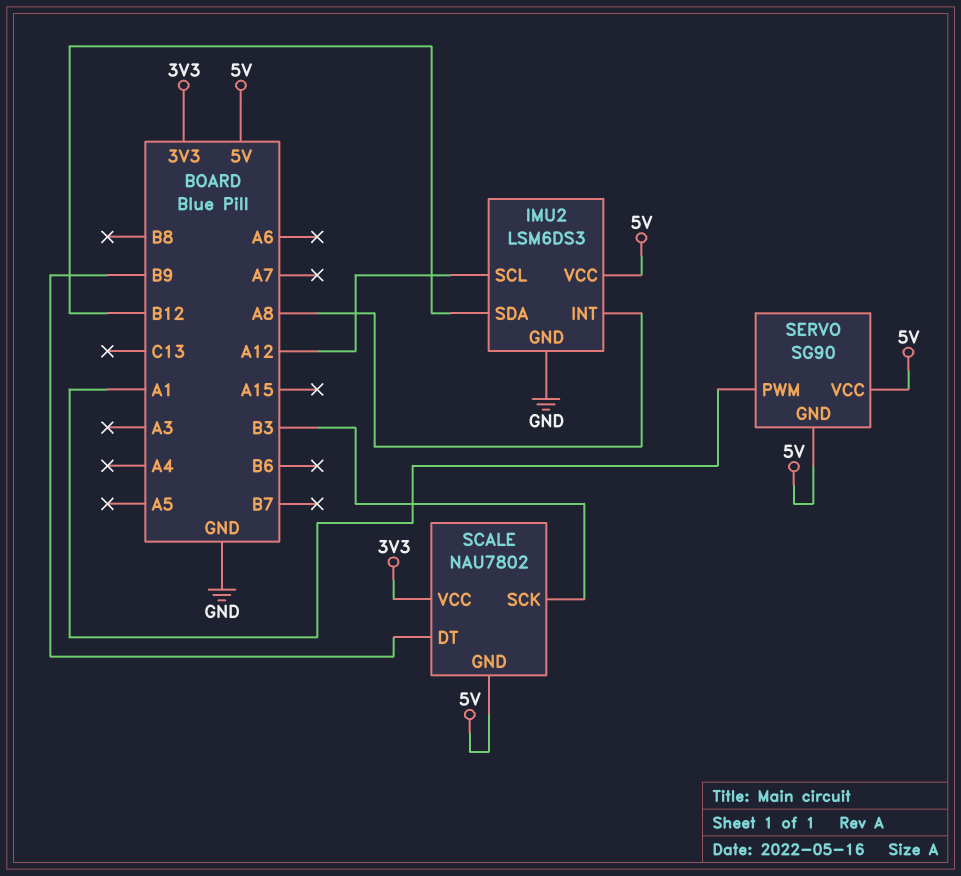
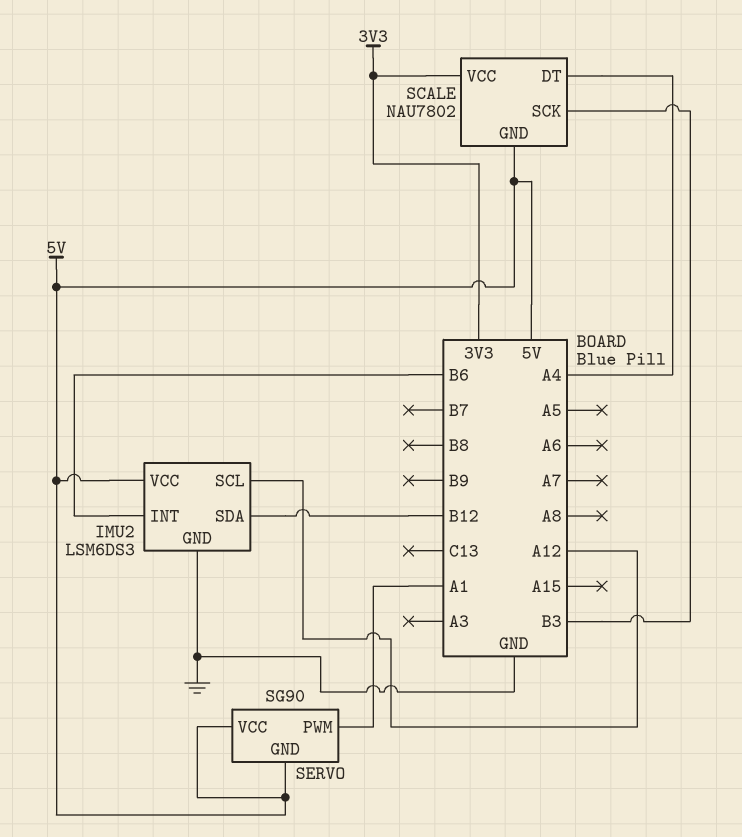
IMU2 pin INT: A8 -> B6
SCALE pin DT: B9 -> A4

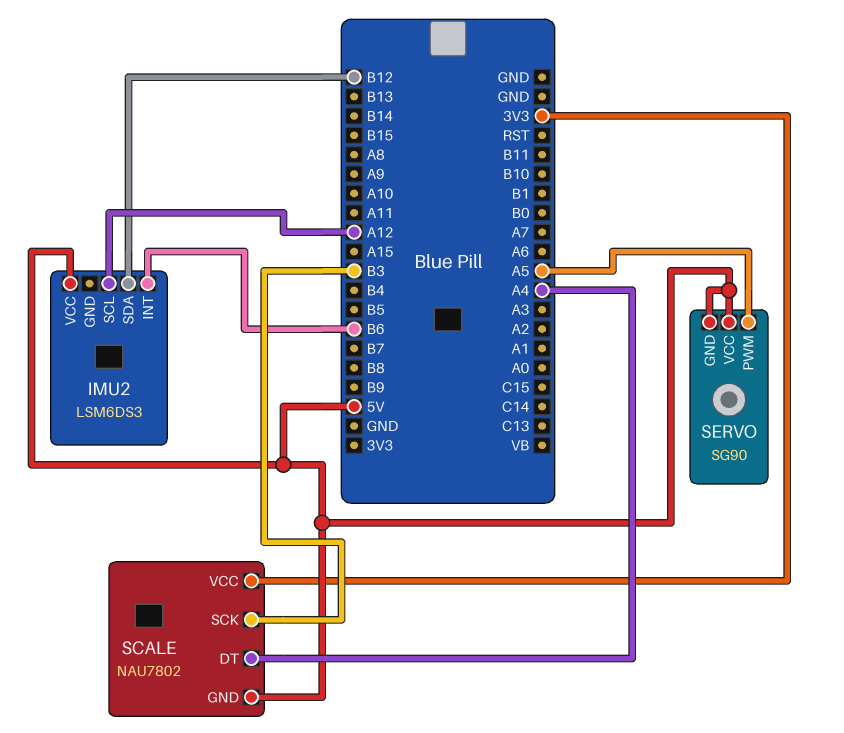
IMU2 pin GND: GND -> none
SERVO pin PWM: A1 -> A5

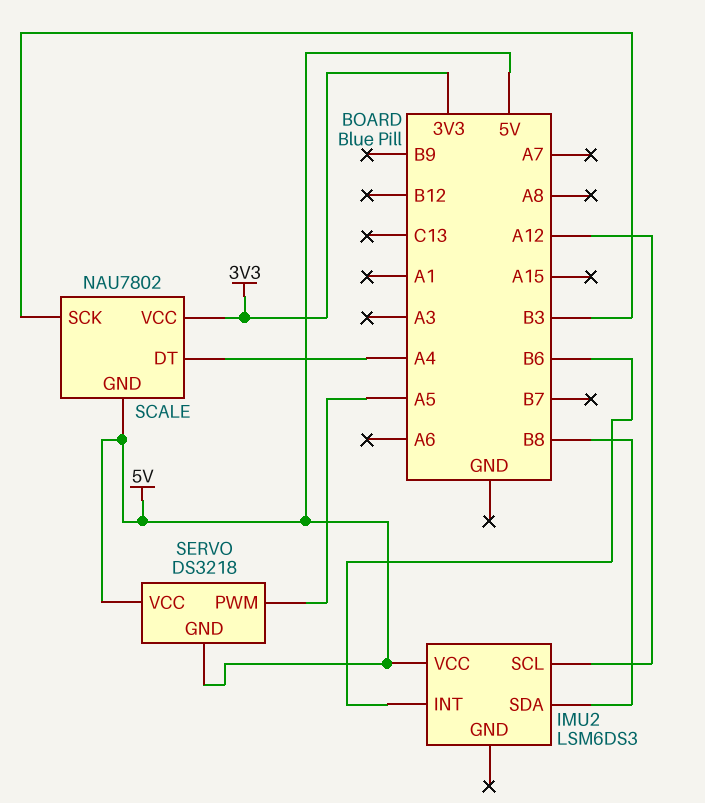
IMU2 pin SDA: B12 -> B8
SERVO: SG90 -> DS3218

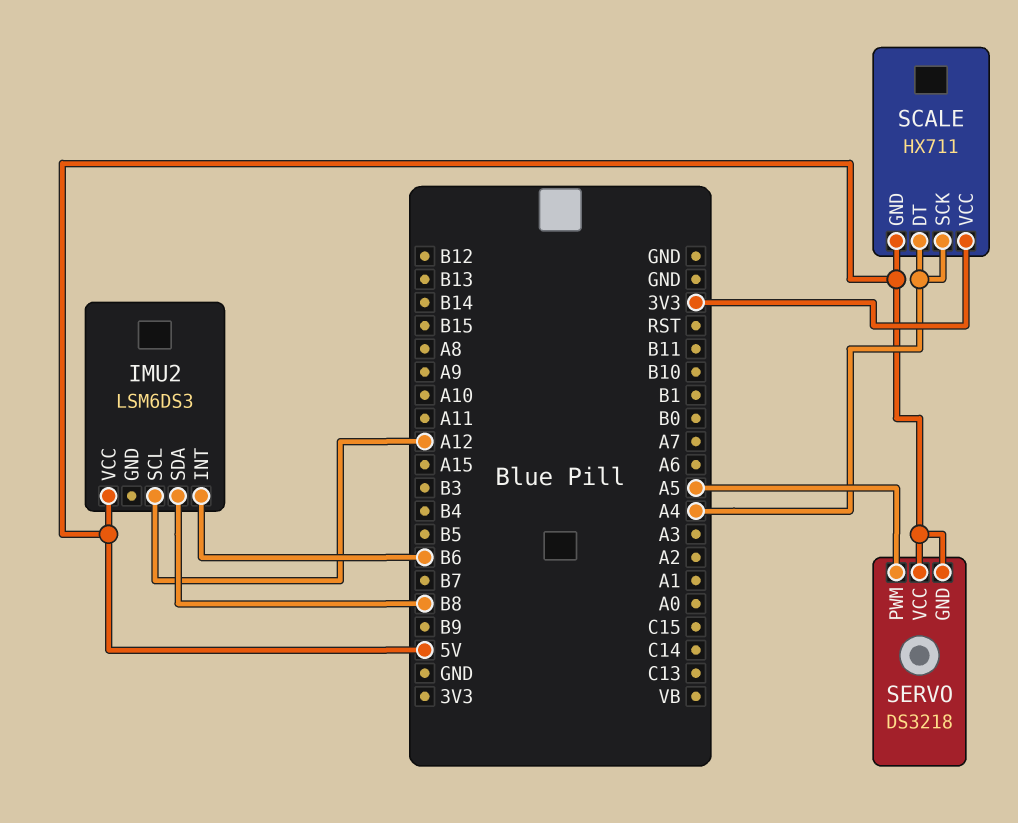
SCALE: NAU7802 -> HX711
SCALE pin SCK: B3 -> A4

